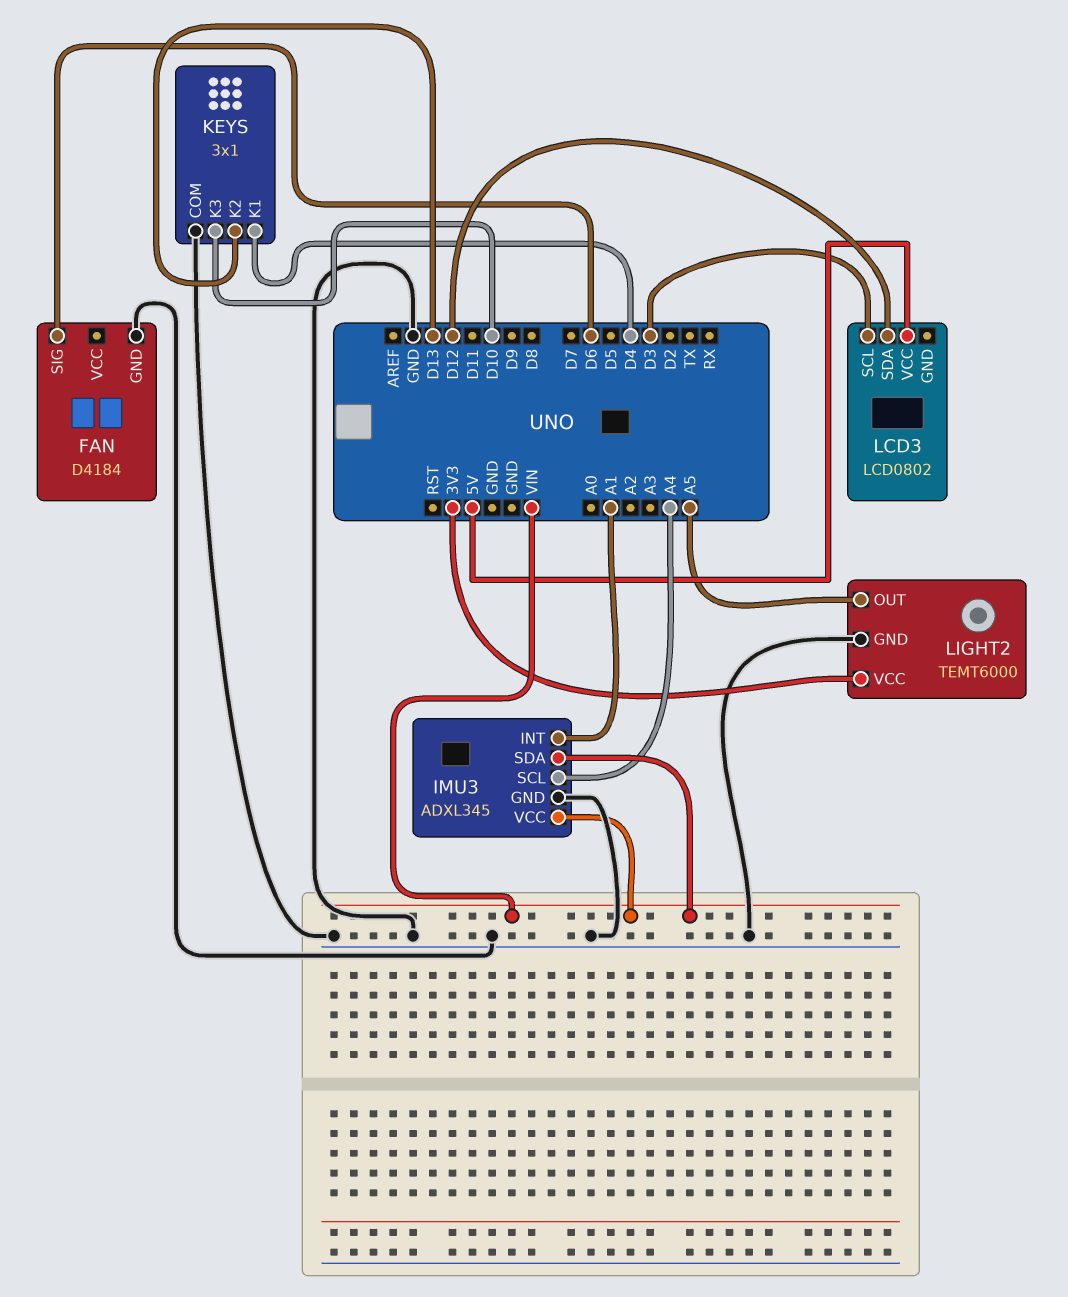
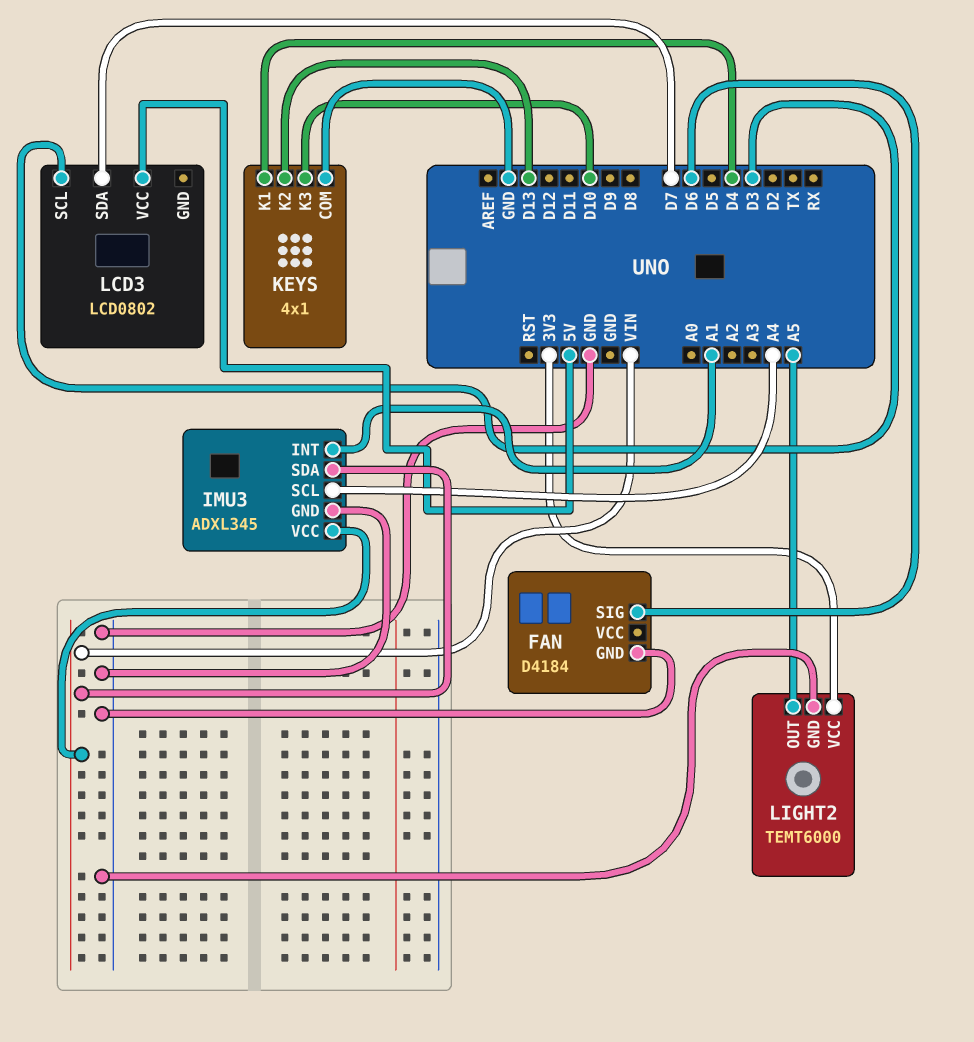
KEYS: 3x1 -> 4x1
LCD3 pin SDA: D12 -> D7

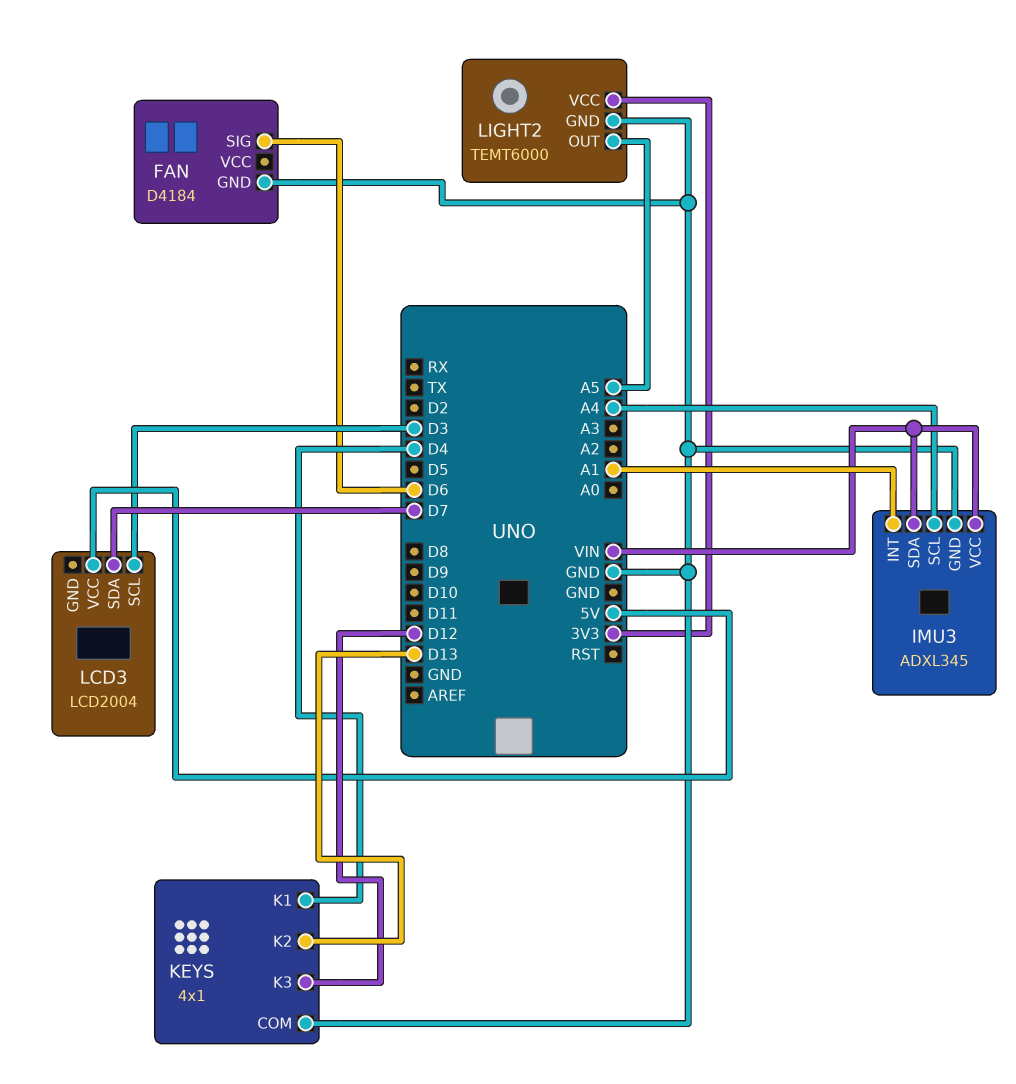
KEYS pin K3: D10 -> D12
LCD3: LCD0802 -> LCD2004

